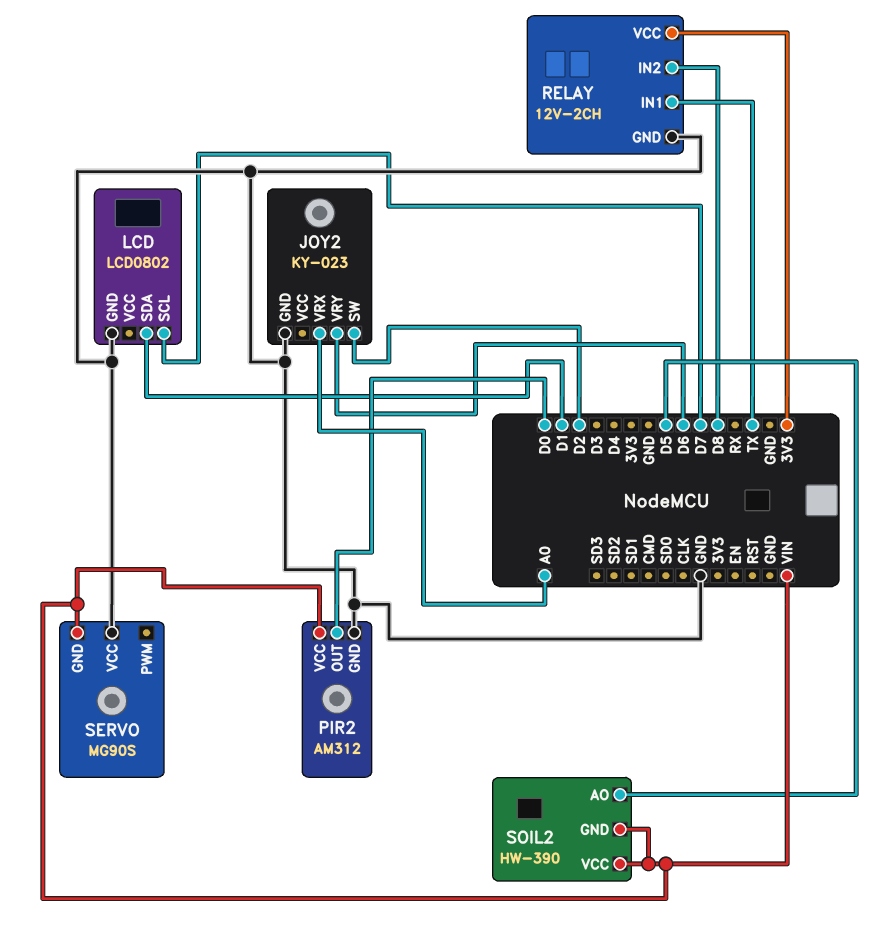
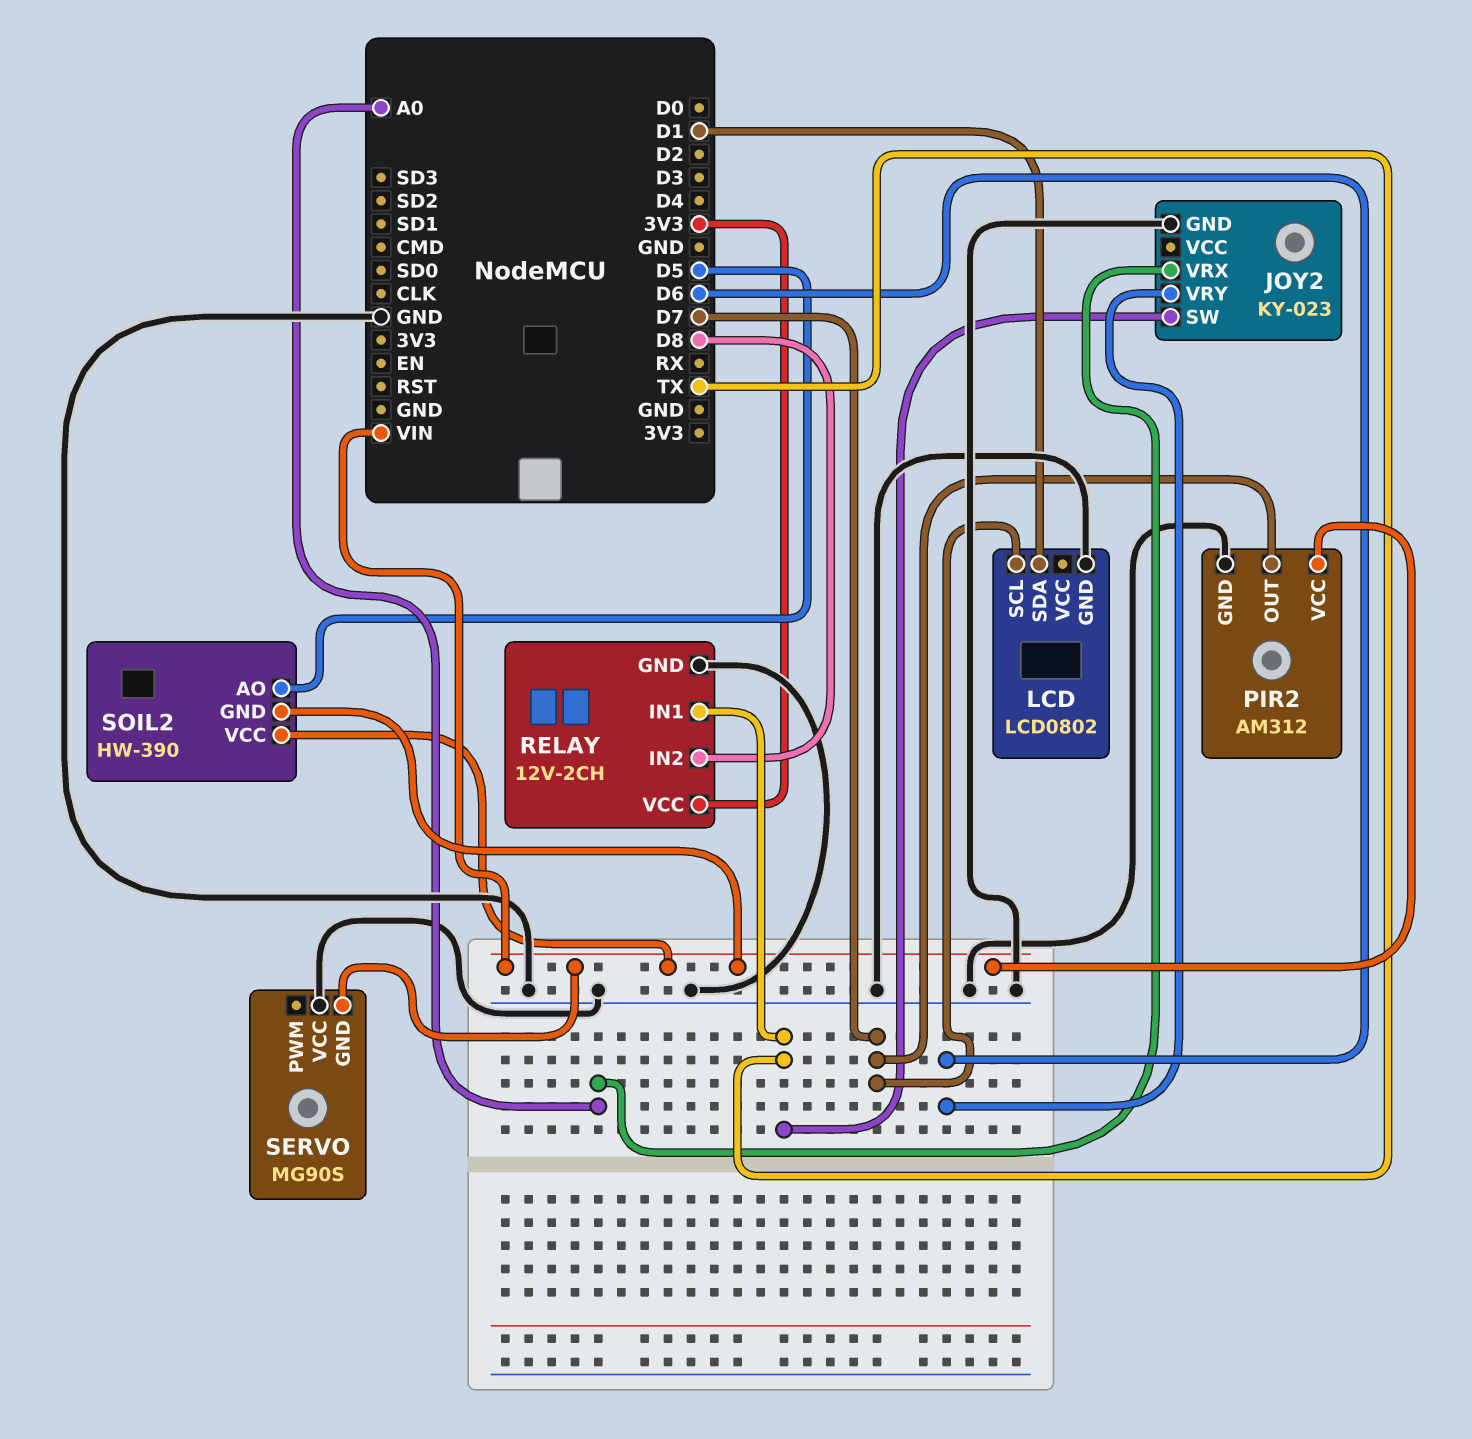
JOY2 pin SW: D2 -> TX
PIR2 pin OUT: D0 -> D7

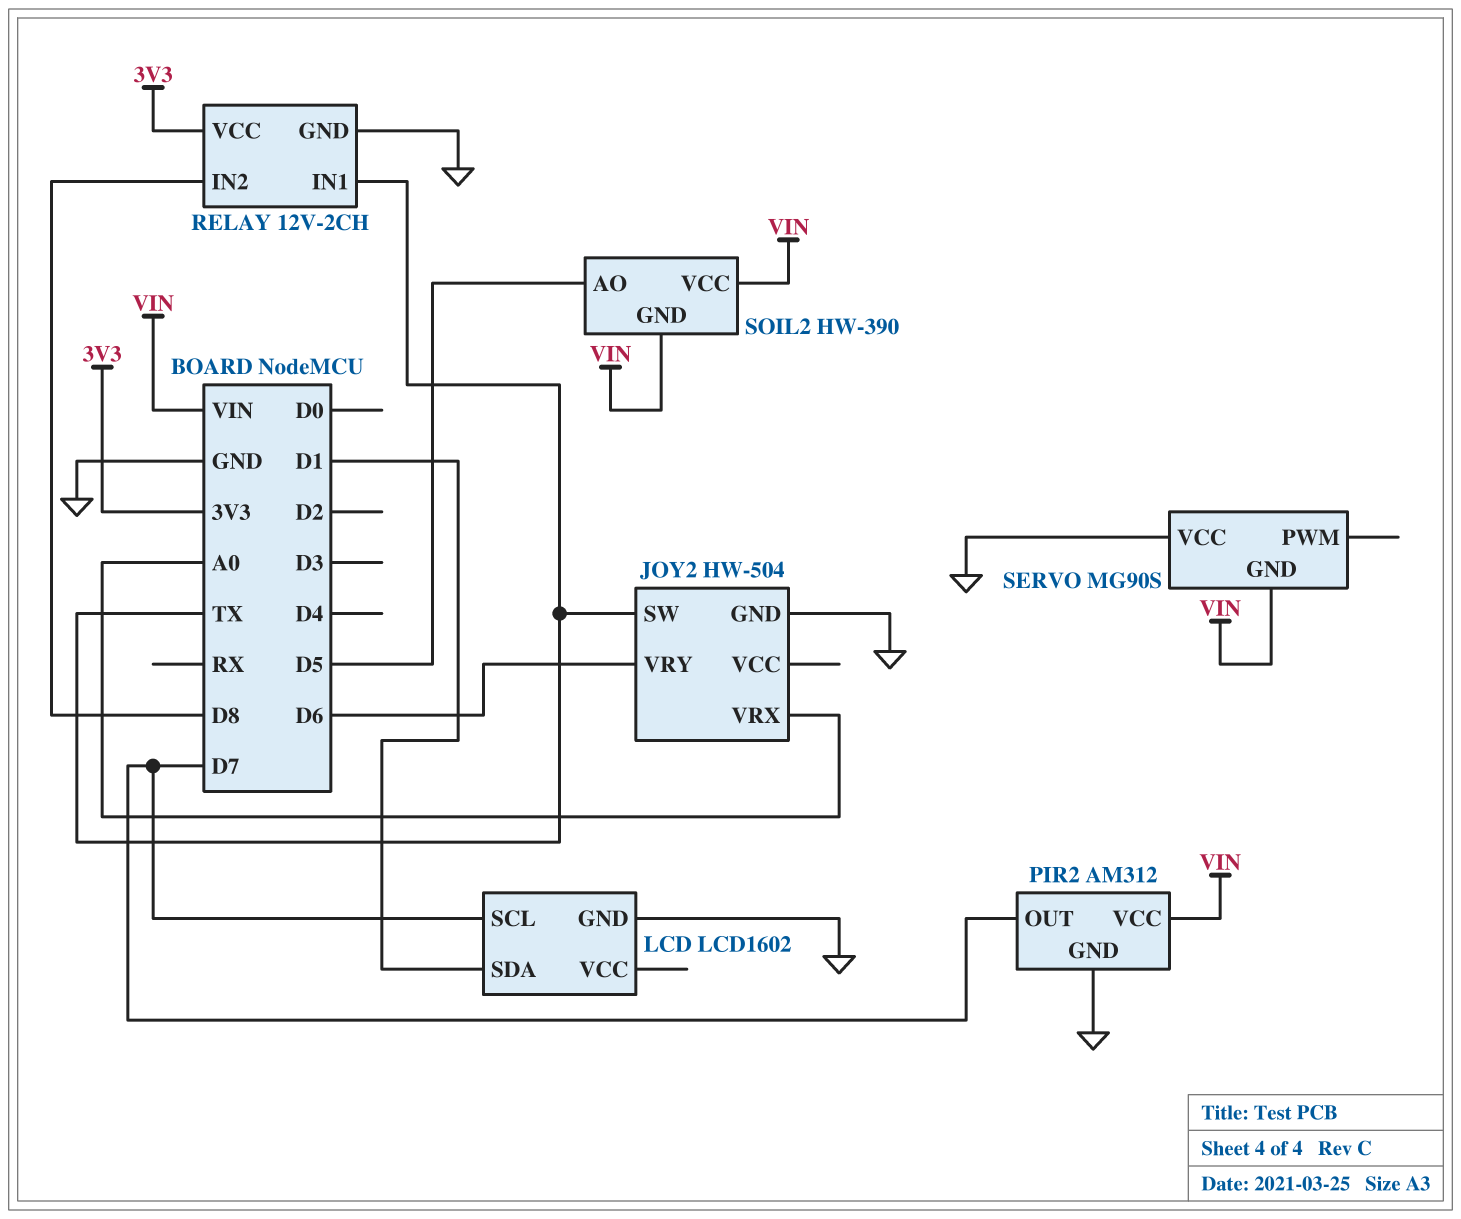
JOY2: KY-023 -> HW-504
LCD: LCD0802 -> LCD1602

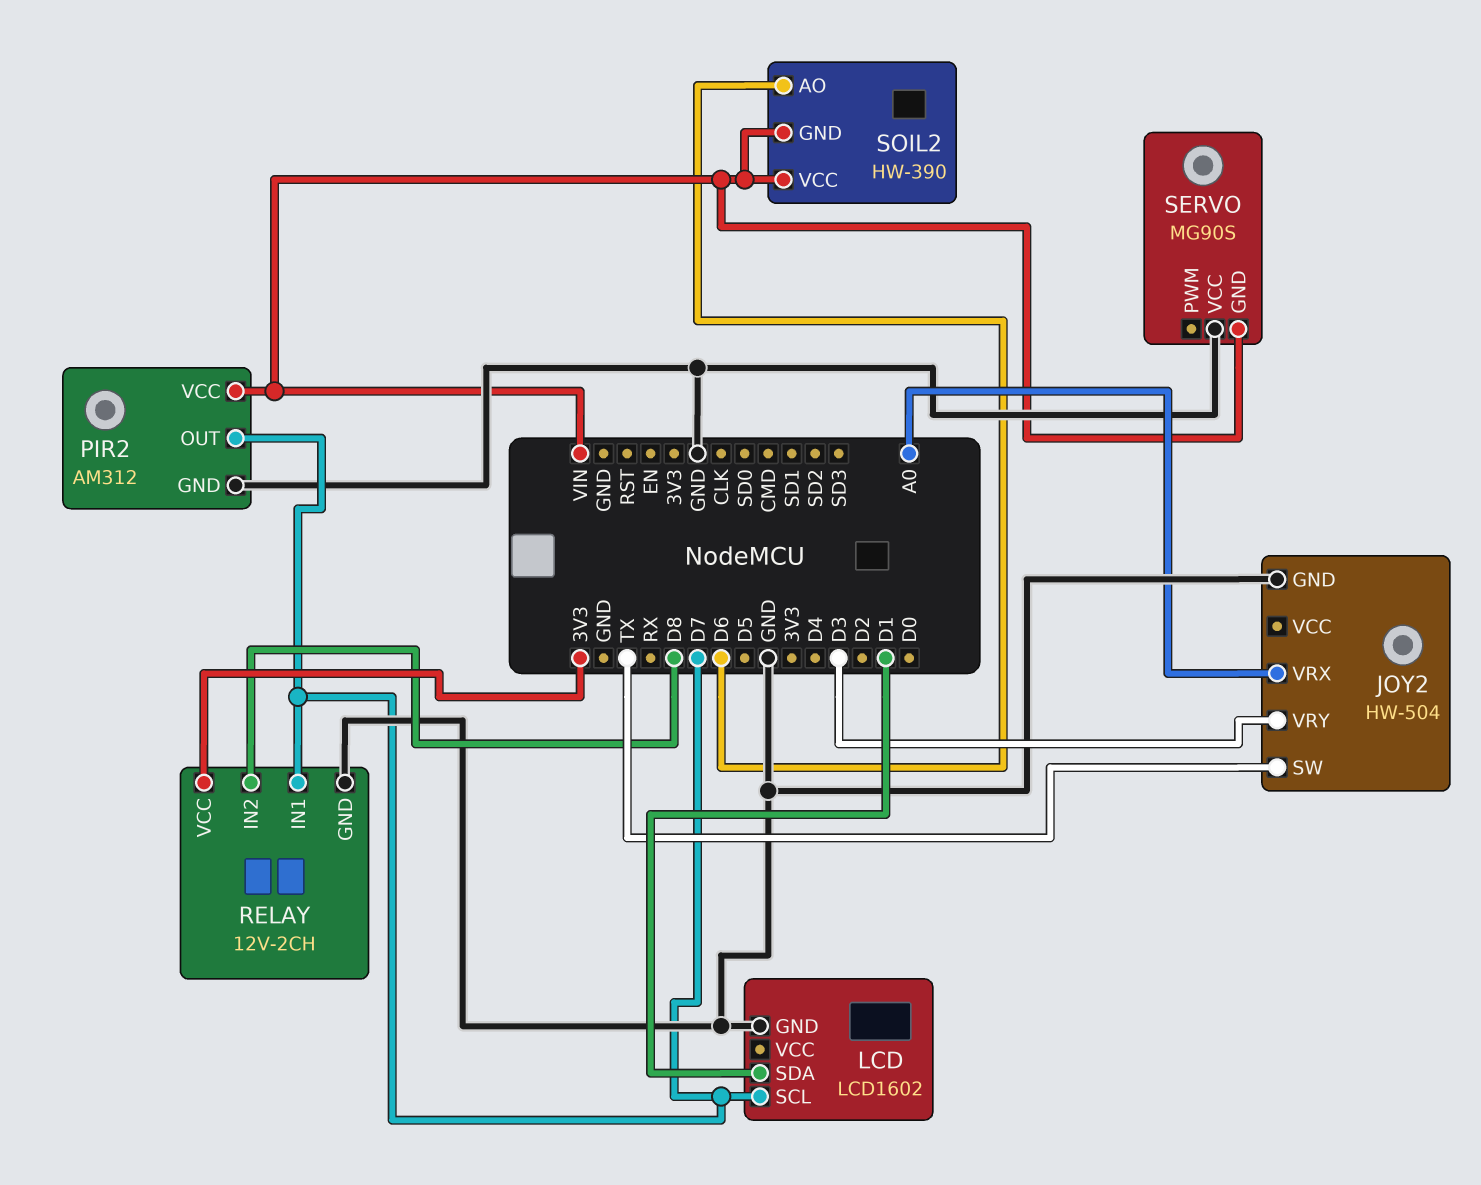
JOY2 pin VRY: D6 -> D3
RELAY pin IN1: TX -> D7
SOIL2 pin AO: D5 -> D6

